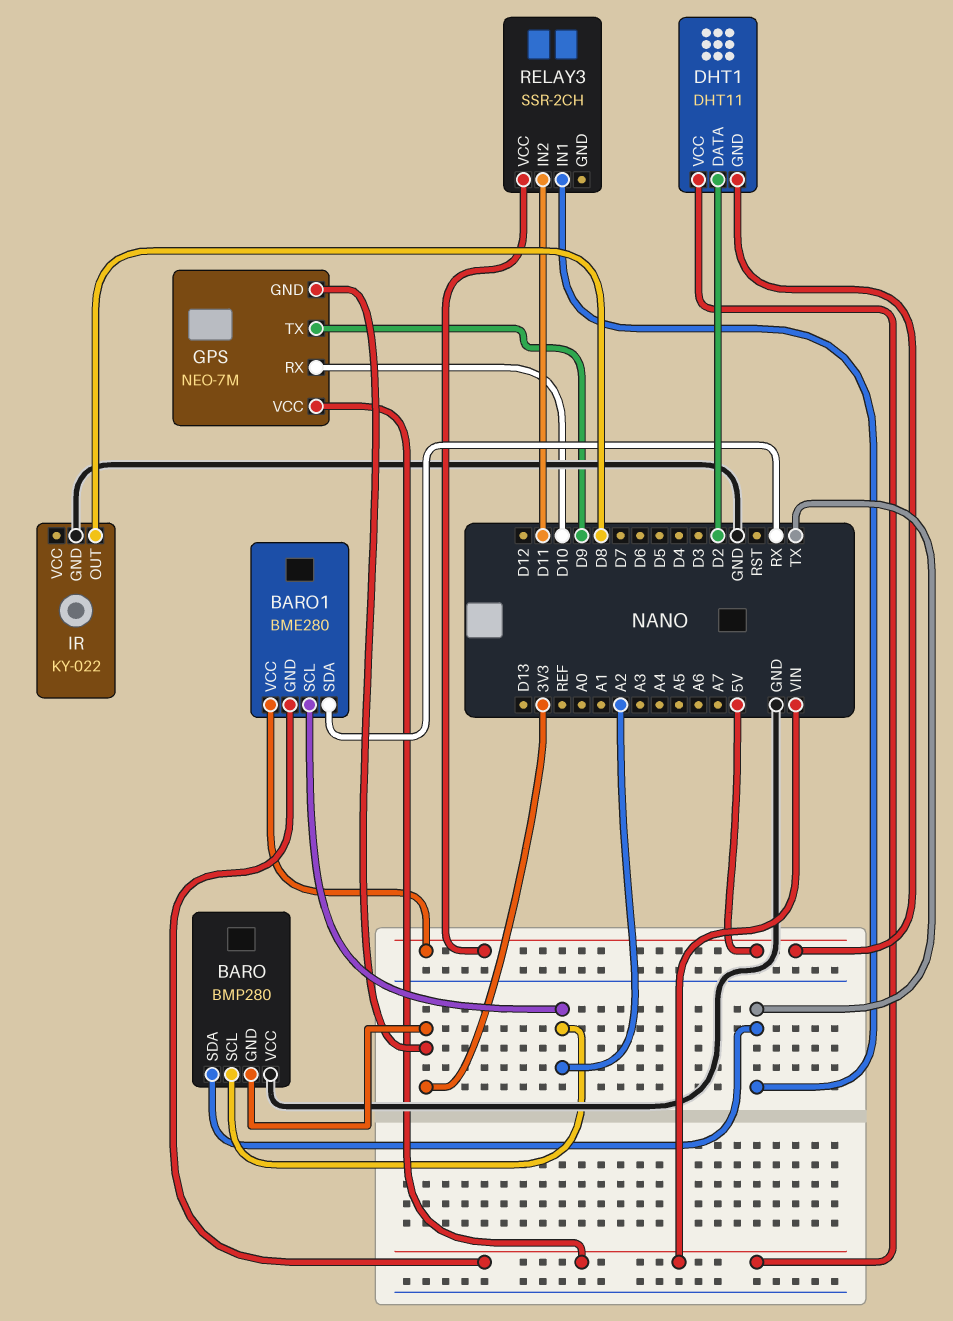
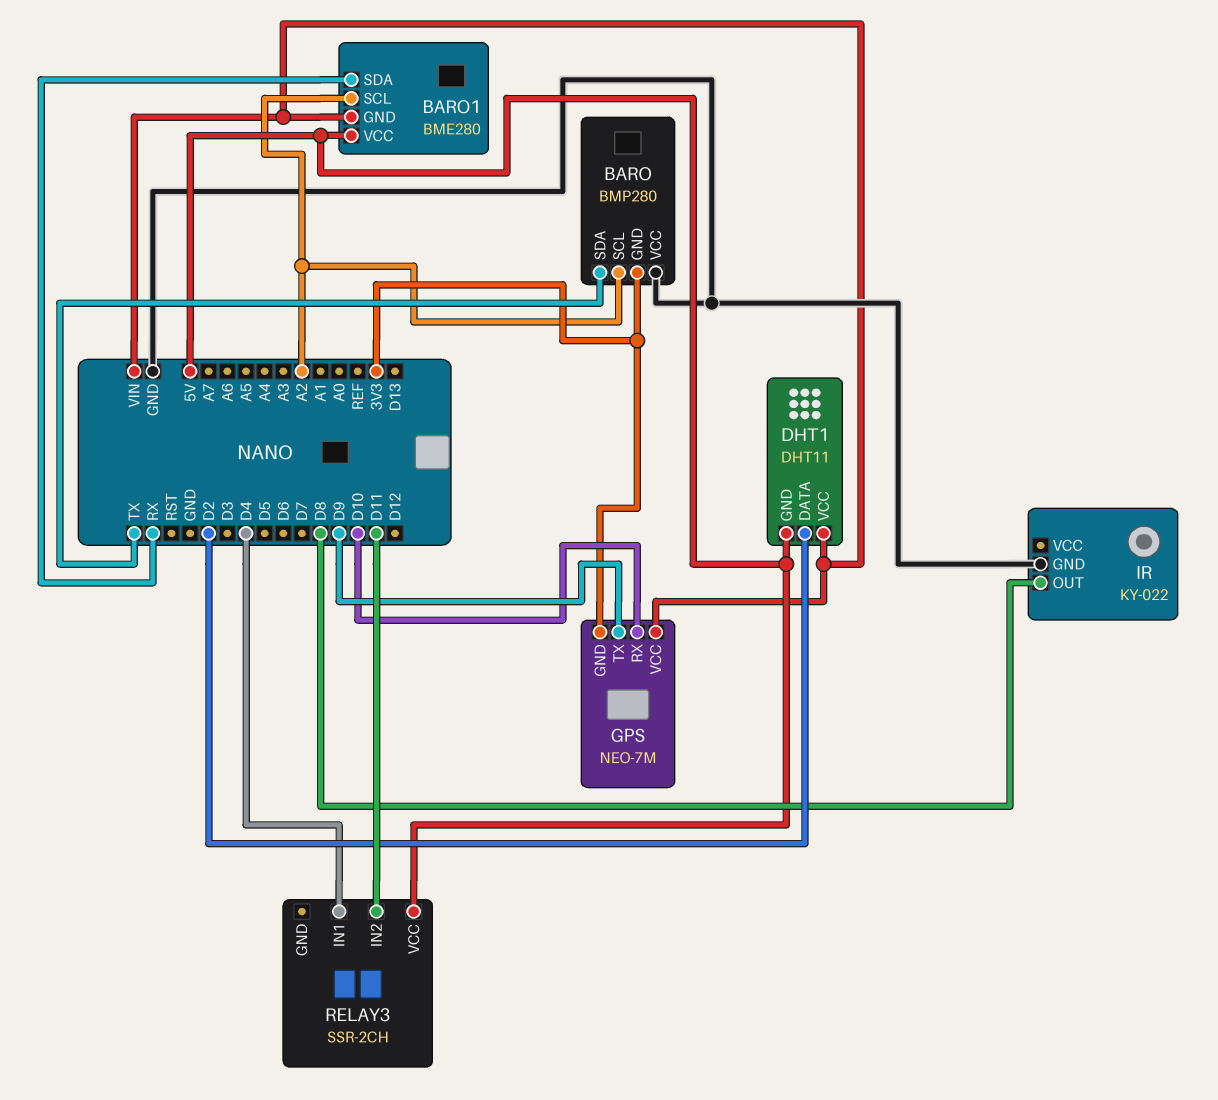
RELAY3 pin IN1: TX -> D4

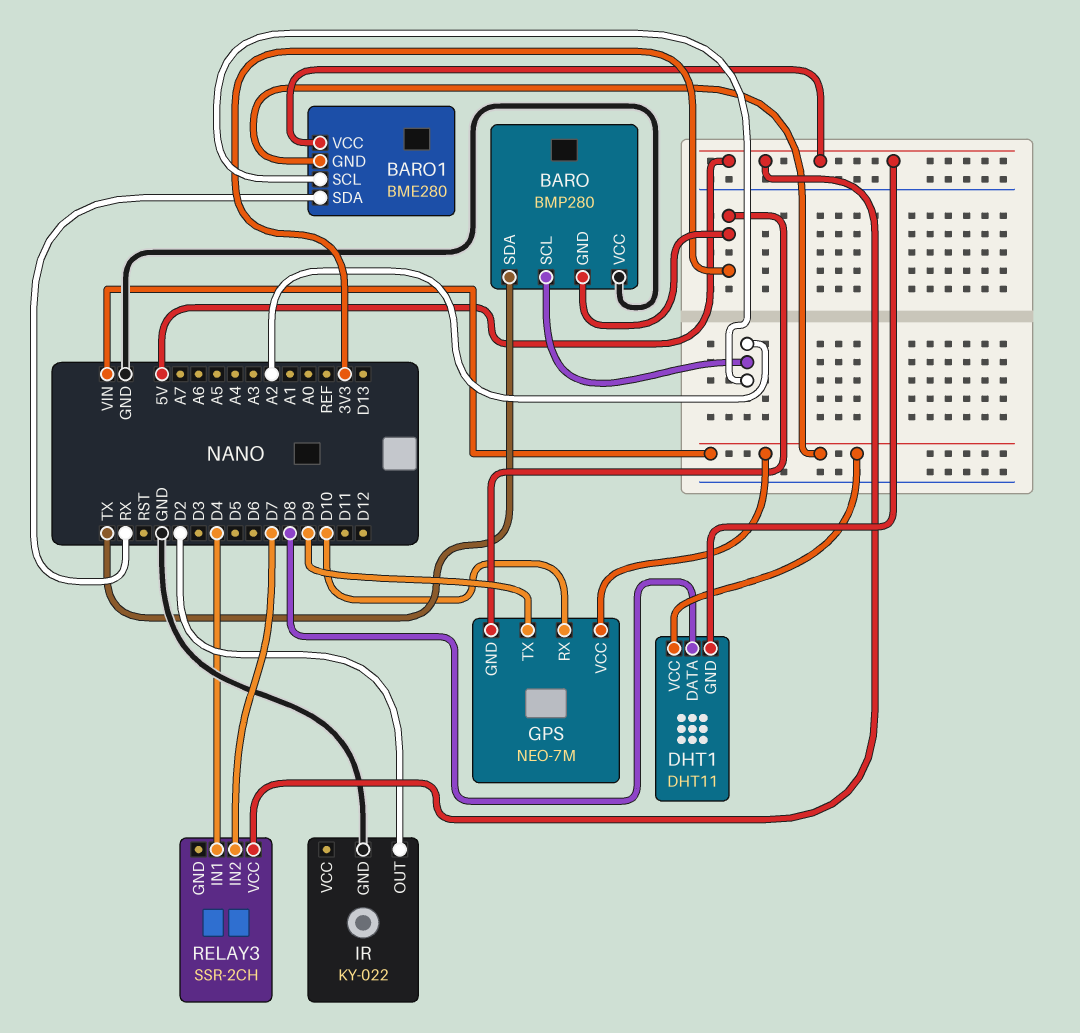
DHT1 pin DATA: D2 -> D8
IR pin OUT: D8 -> D2
RELAY3 pin IN2: D11 -> D7

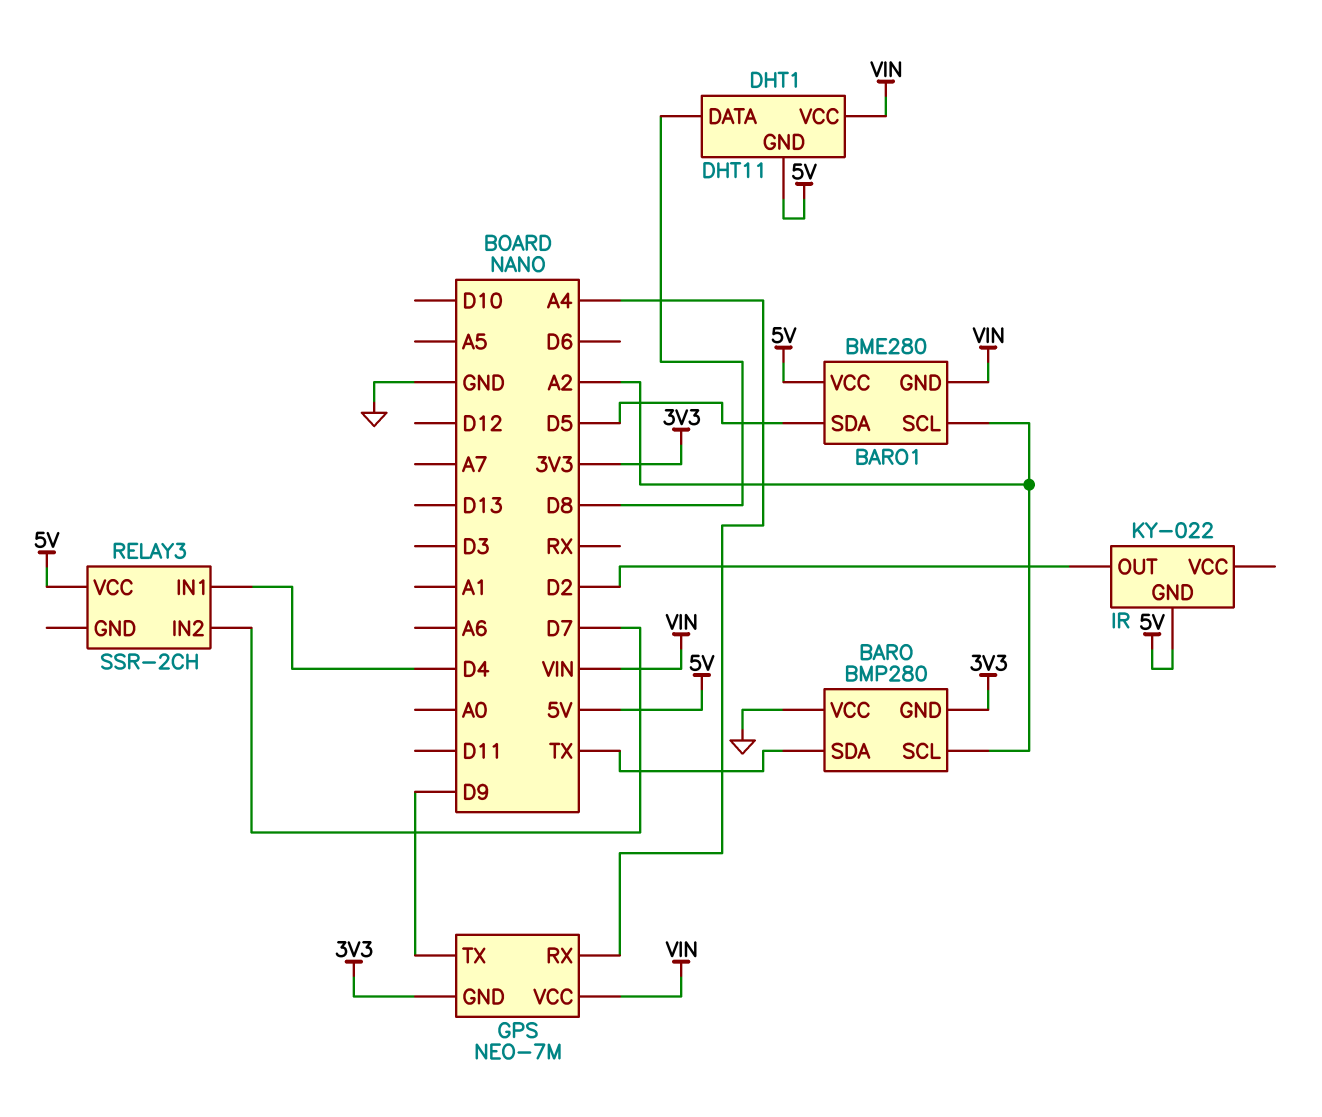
BARO1 pin SDA: RX -> D5
GPS pin RX: D10 -> A4
IR pin GND: GND -> 5V

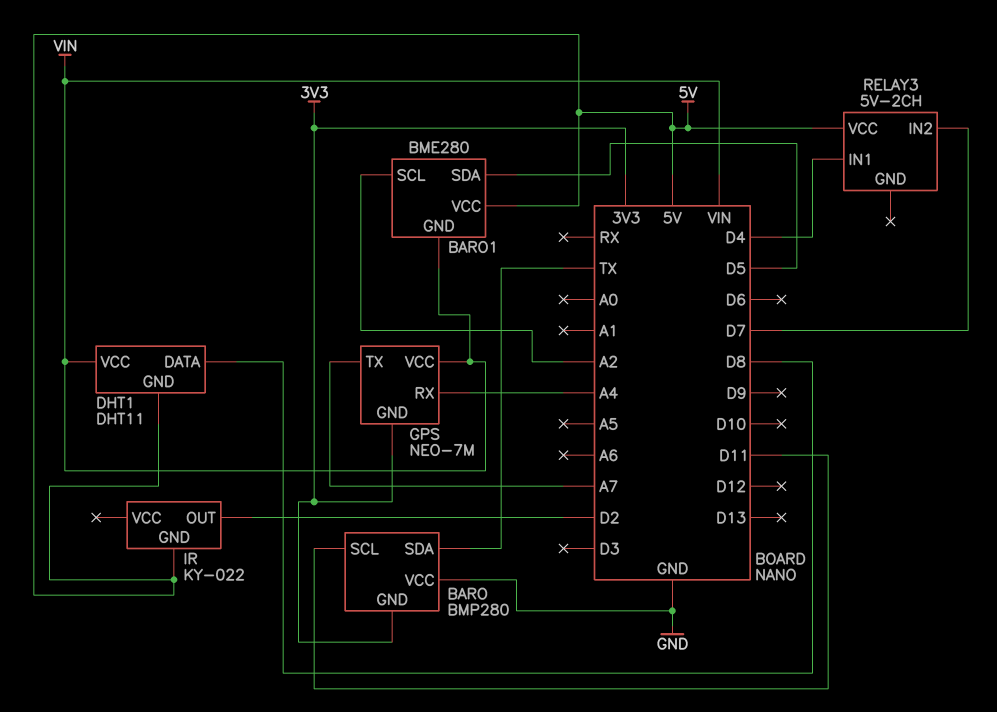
BARO pin SCL: A2 -> D11
GPS pin TX: D9 -> A7
RELAY3: SSR-2CH -> 5V-2CH

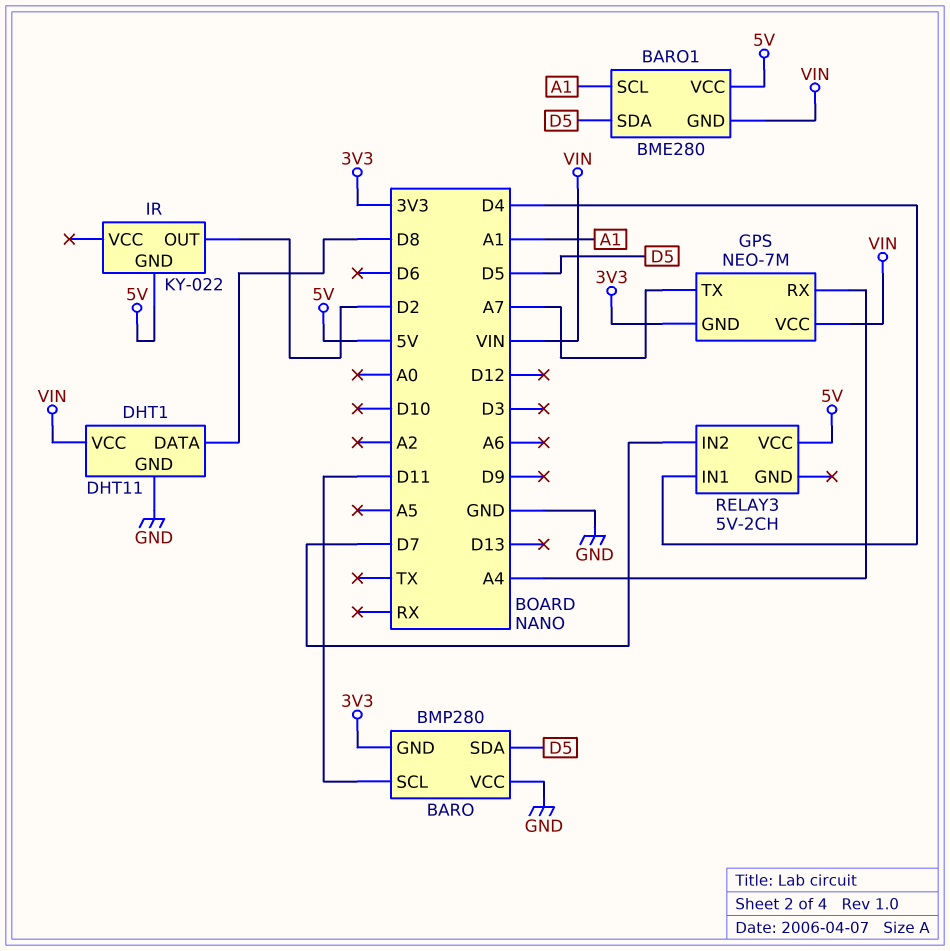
BARO pin SDA: TX -> D5
BARO1 pin SCL: A2 -> A1
DHT1 pin GND: 5V -> GND

